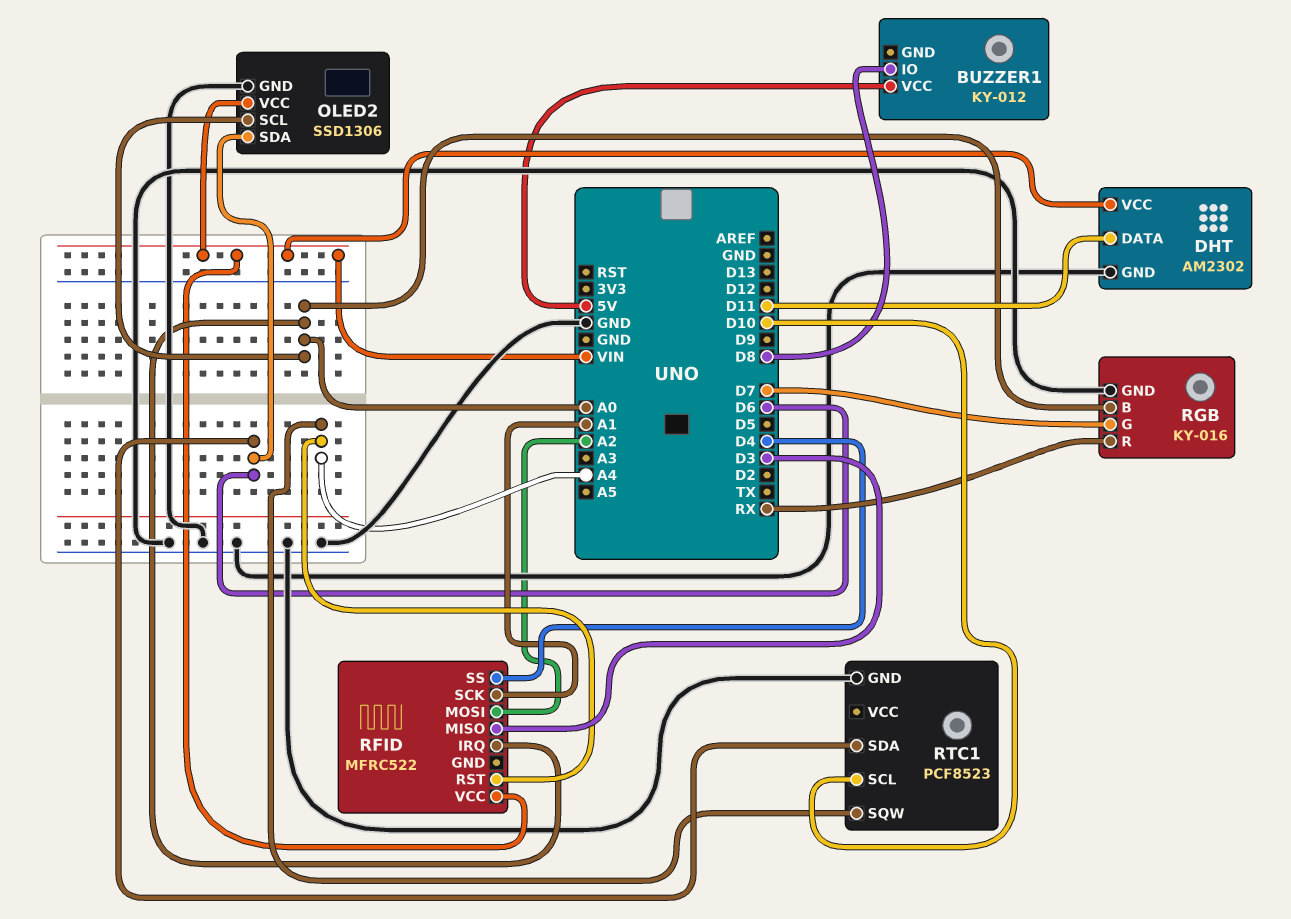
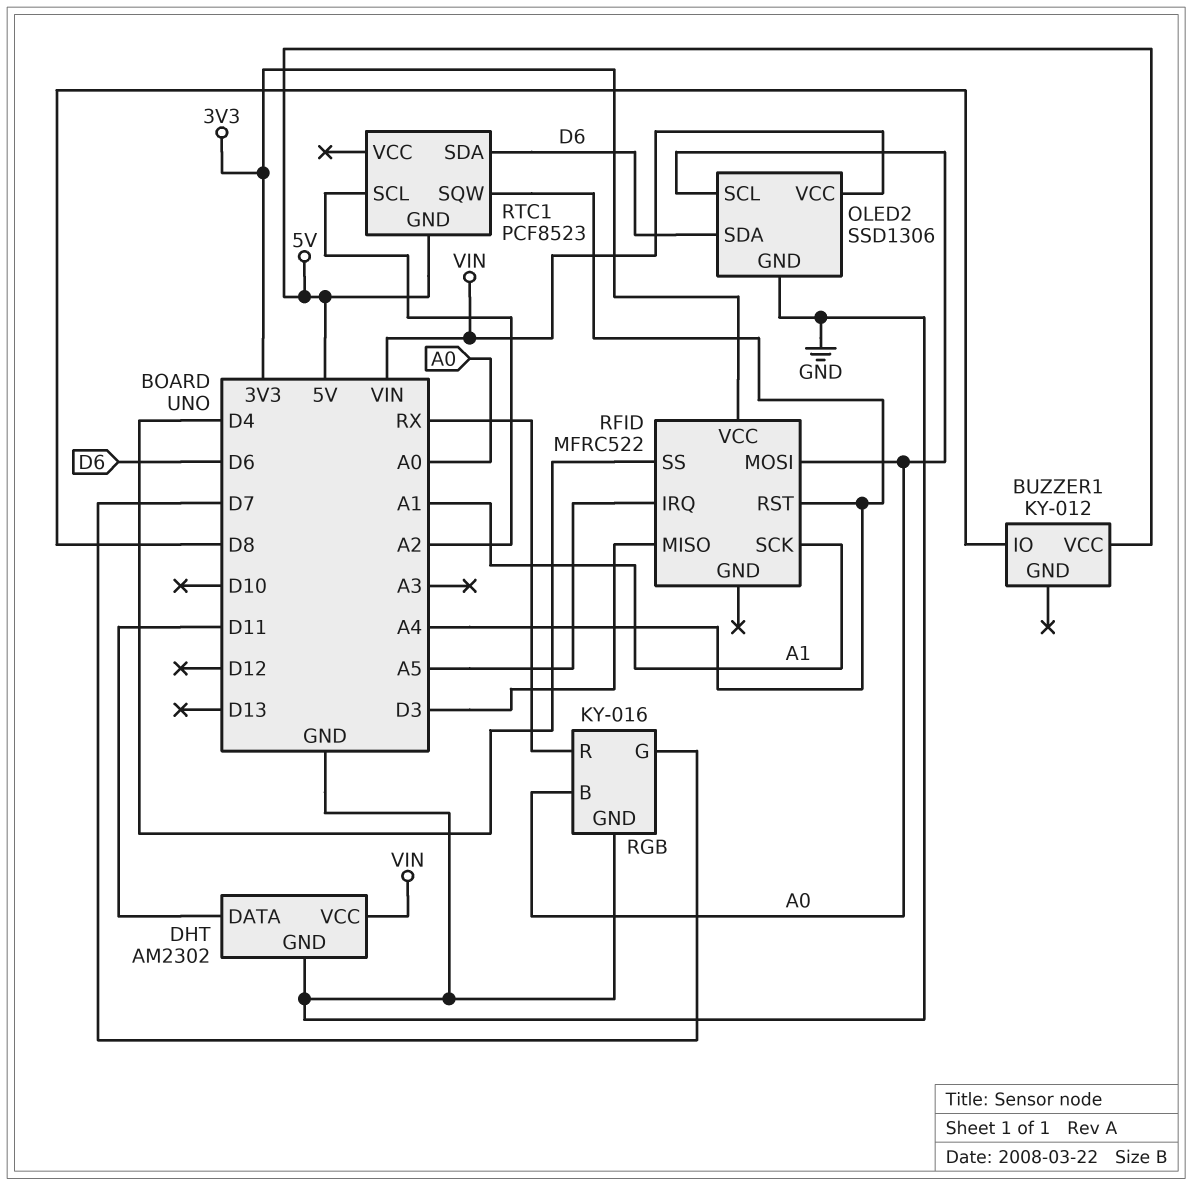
RFID pin IRQ: A0 -> A5
RFID pin MOSI: A2 -> A0
RFID pin VCC: VIN -> 3V3
RTC1 pin GND: GND -> 5V
RTC1 pin SCL: D10 -> A2

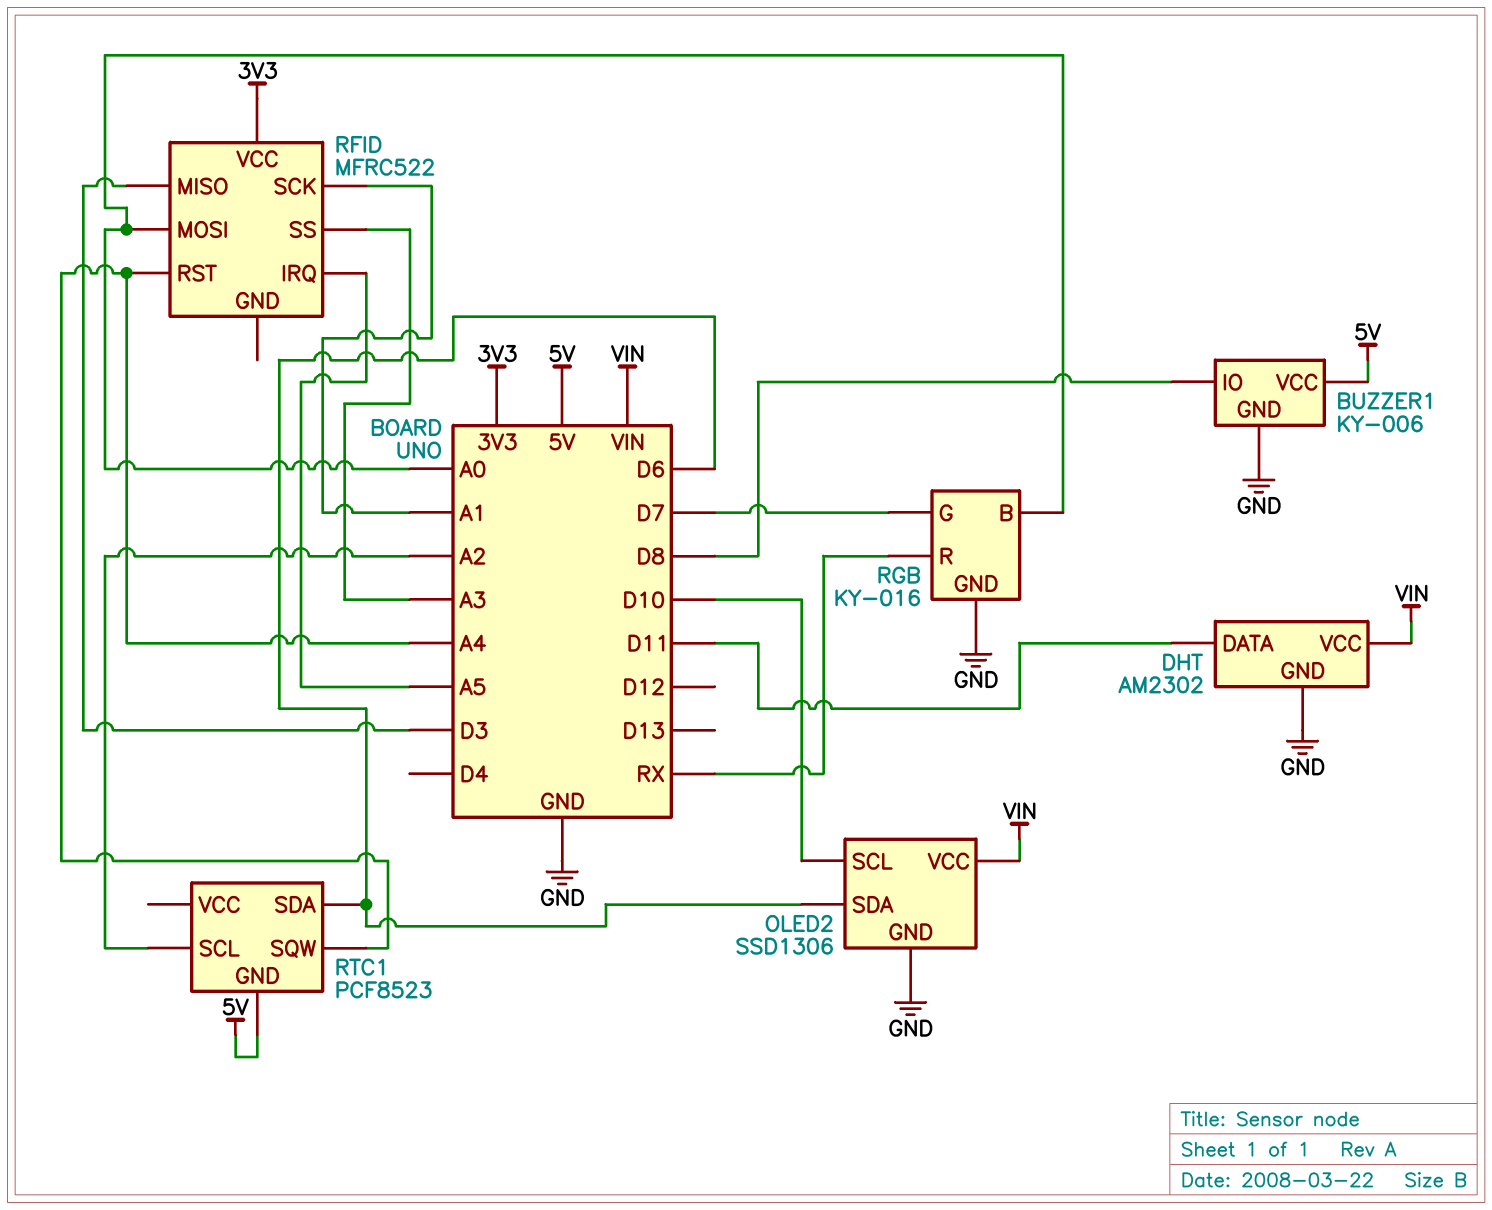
BUZZER1: KY-012 -> KY-006
BUZZER1 pin GND: none -> GND
OLED2 pin SCL: A0 -> D10
RFID pin SS: D4 -> A3

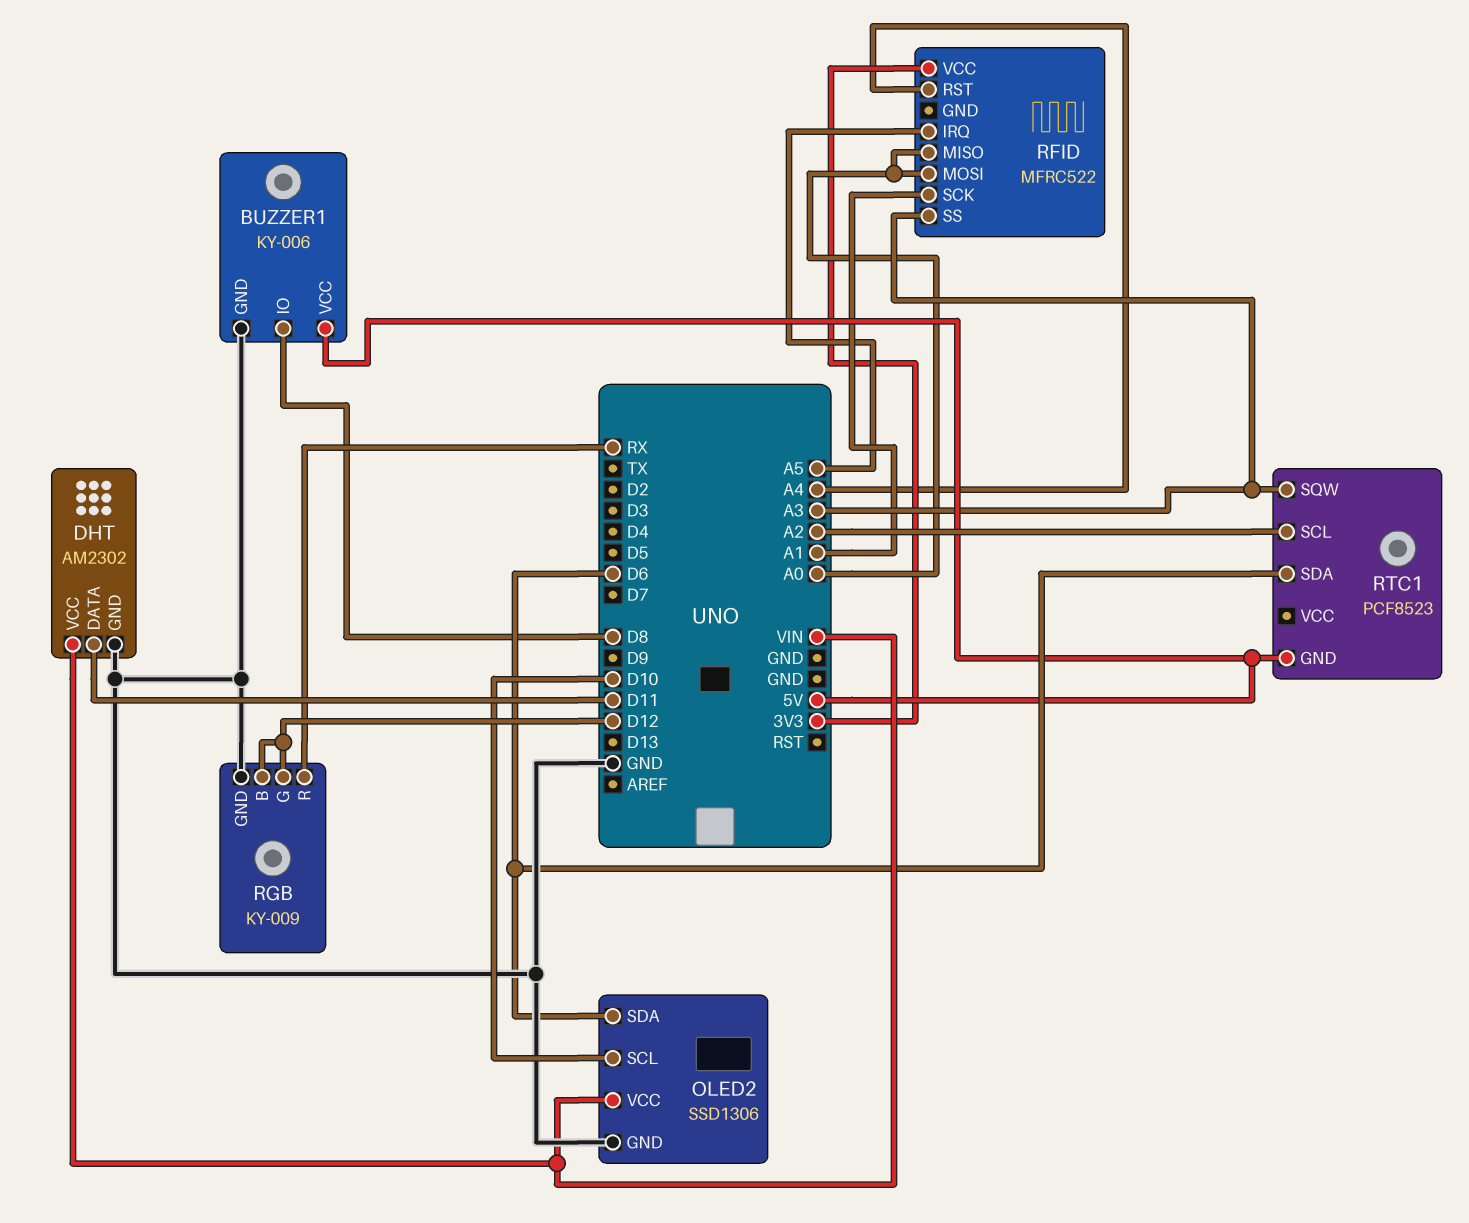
RFID pin MISO: D3 -> A0
RGB: KY-016 -> KY-009
RGB pin B: A0 -> D12
RGB pin G: D7 -> D12
RTC1 pin SQW: A4 -> A3

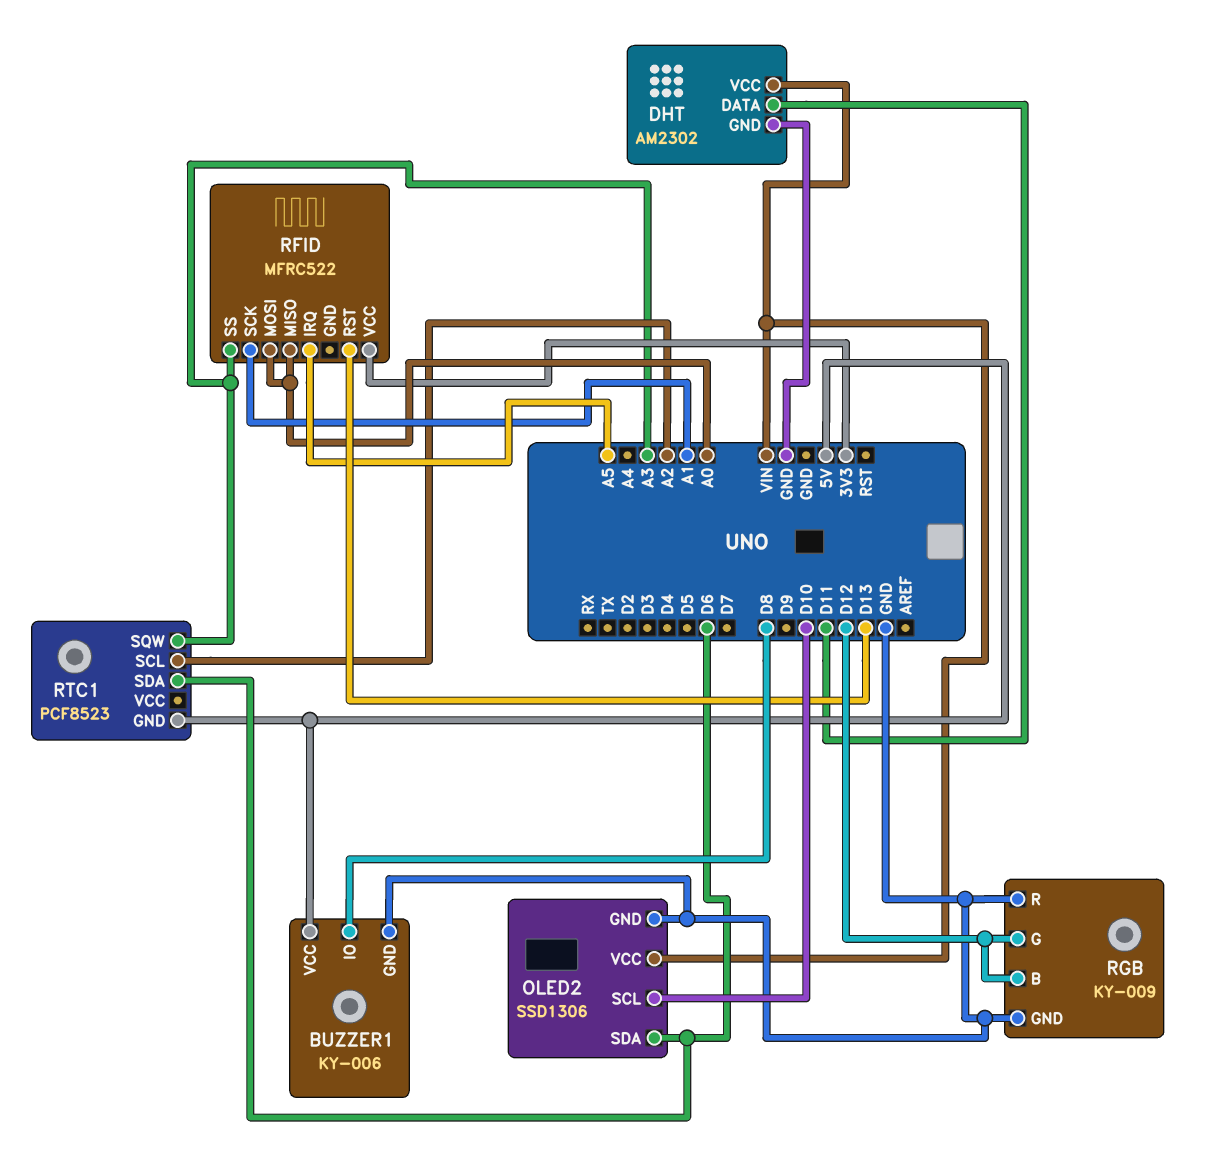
RFID pin RST: A4 -> D13
RGB pin R: RX -> GND

